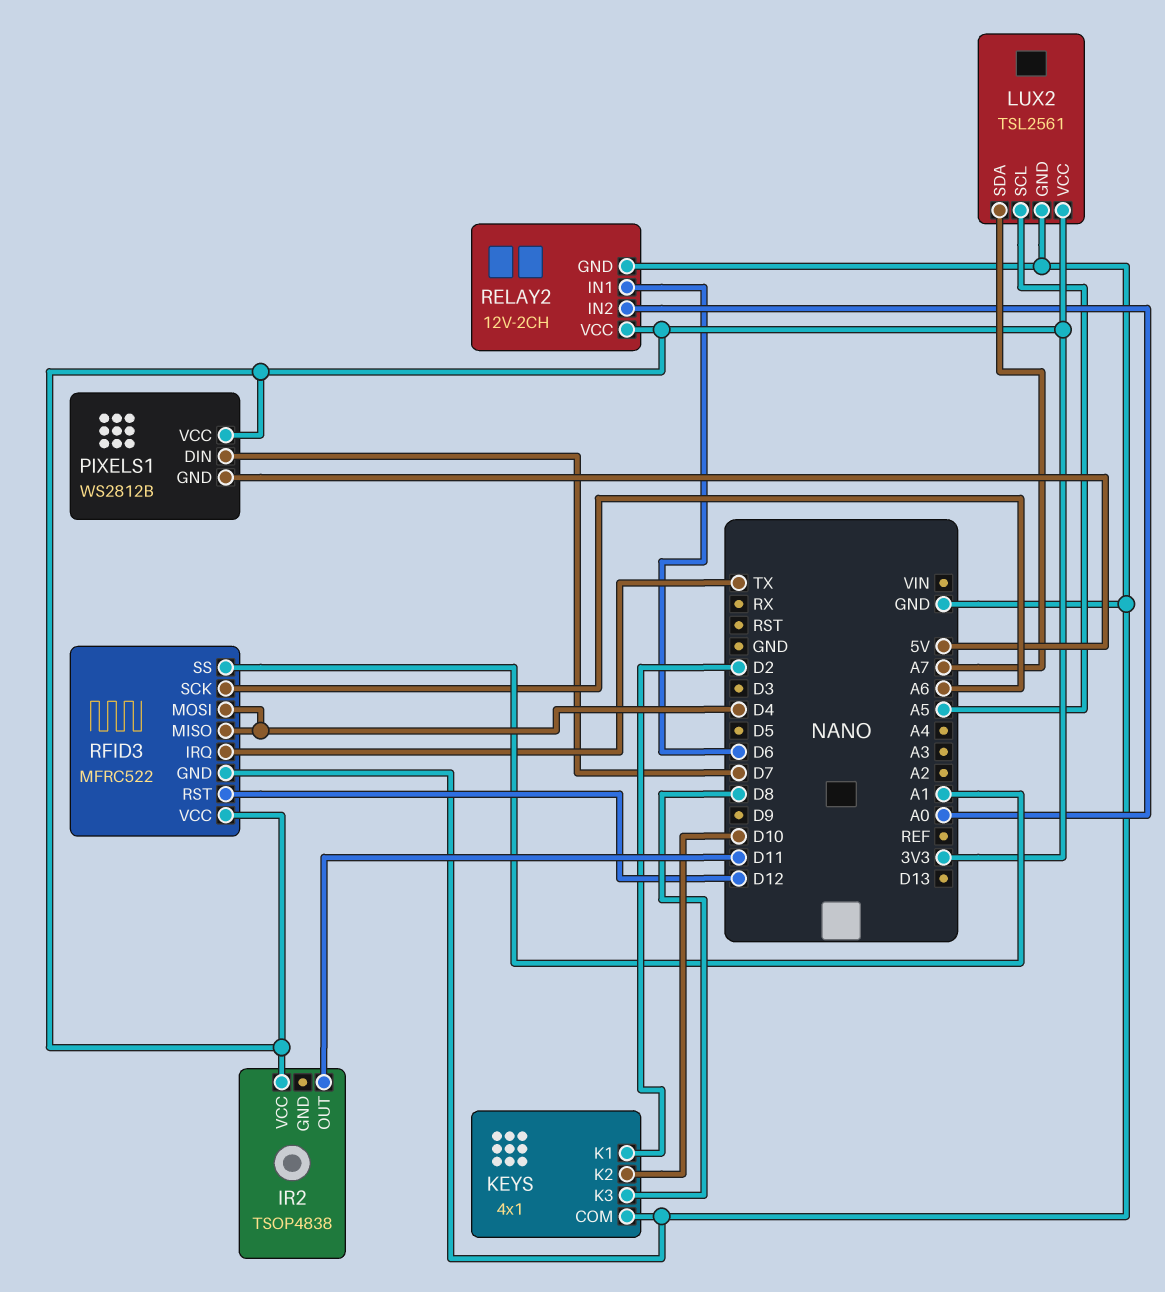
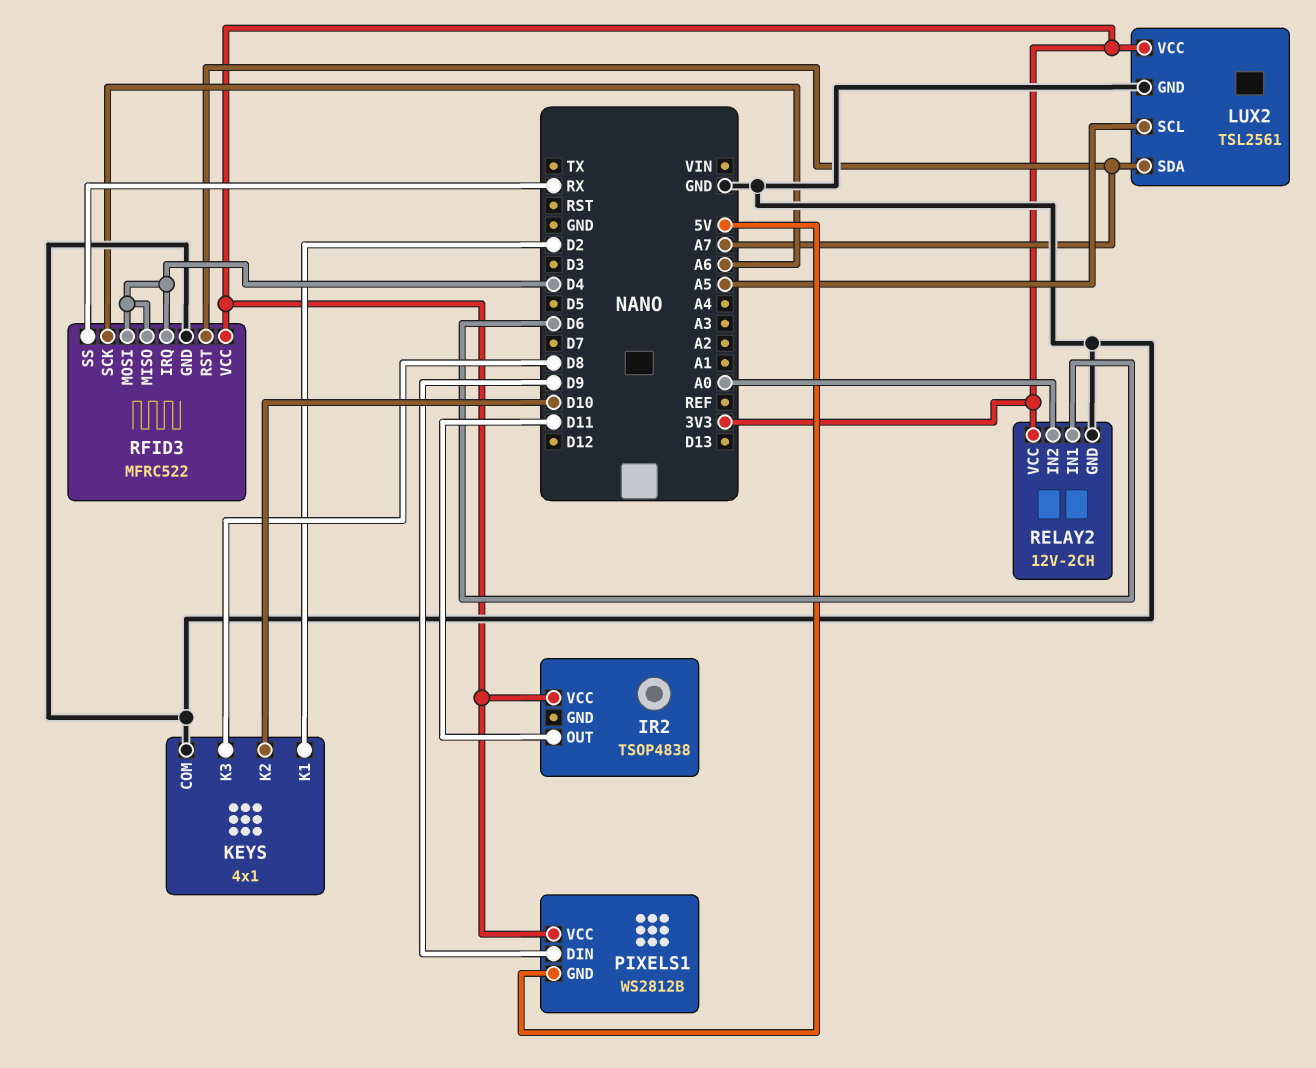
PIXELS1 pin DIN: D7 -> D9
RFID3 pin IRQ: TX -> D4
RFID3 pin RST: D12 -> A7
RFID3 pin SS: A1 -> RX

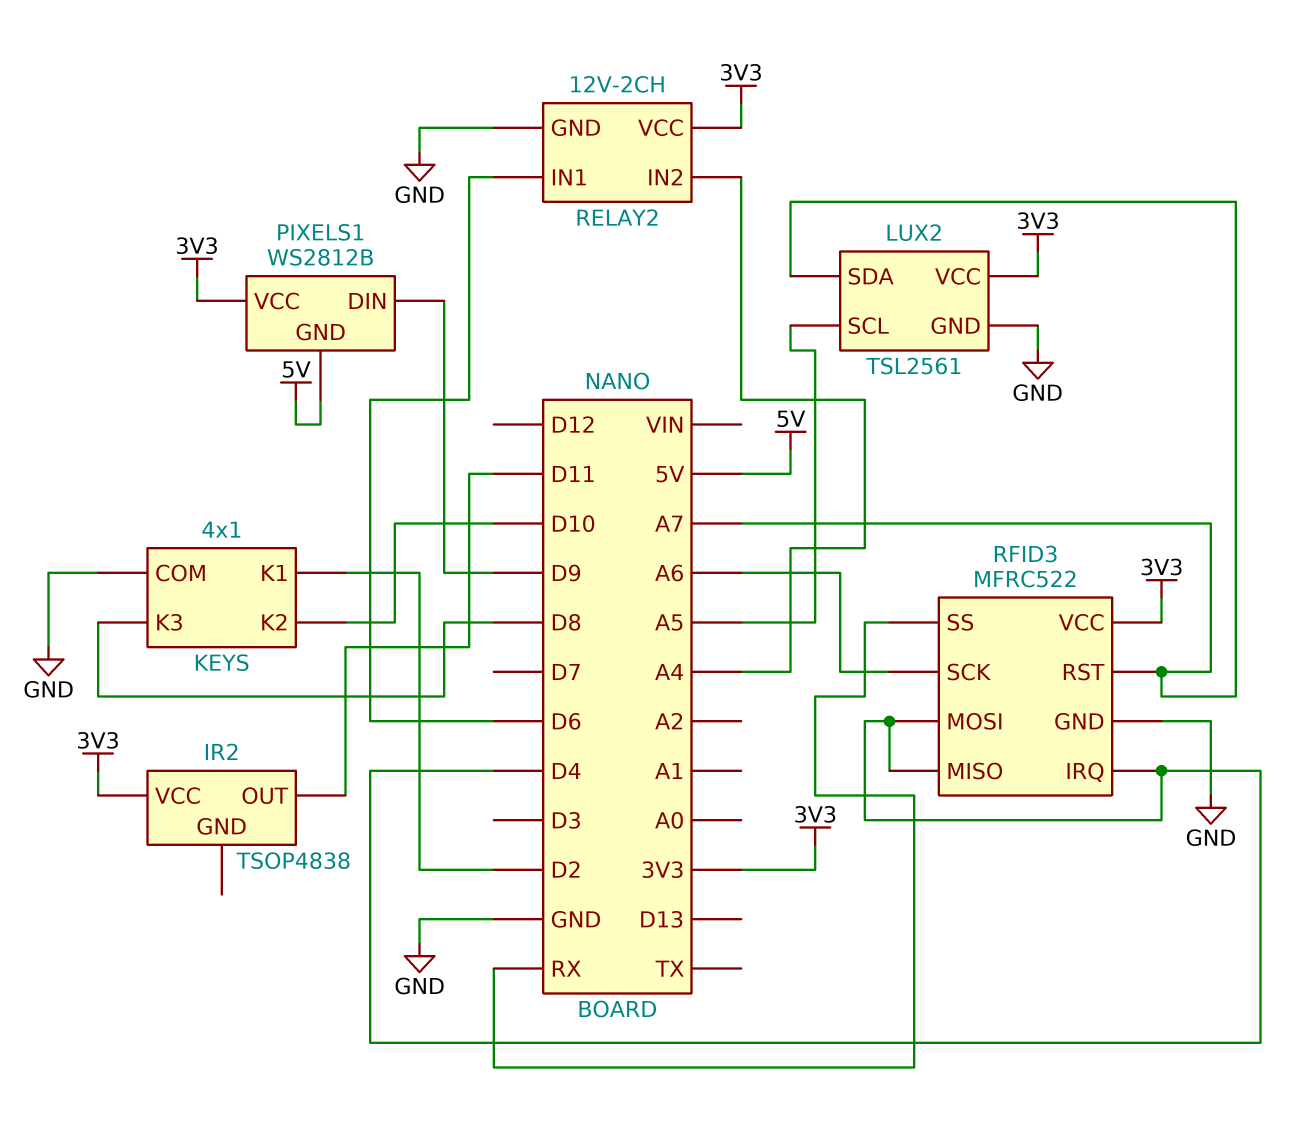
RELAY2 pin IN2: A0 -> A4

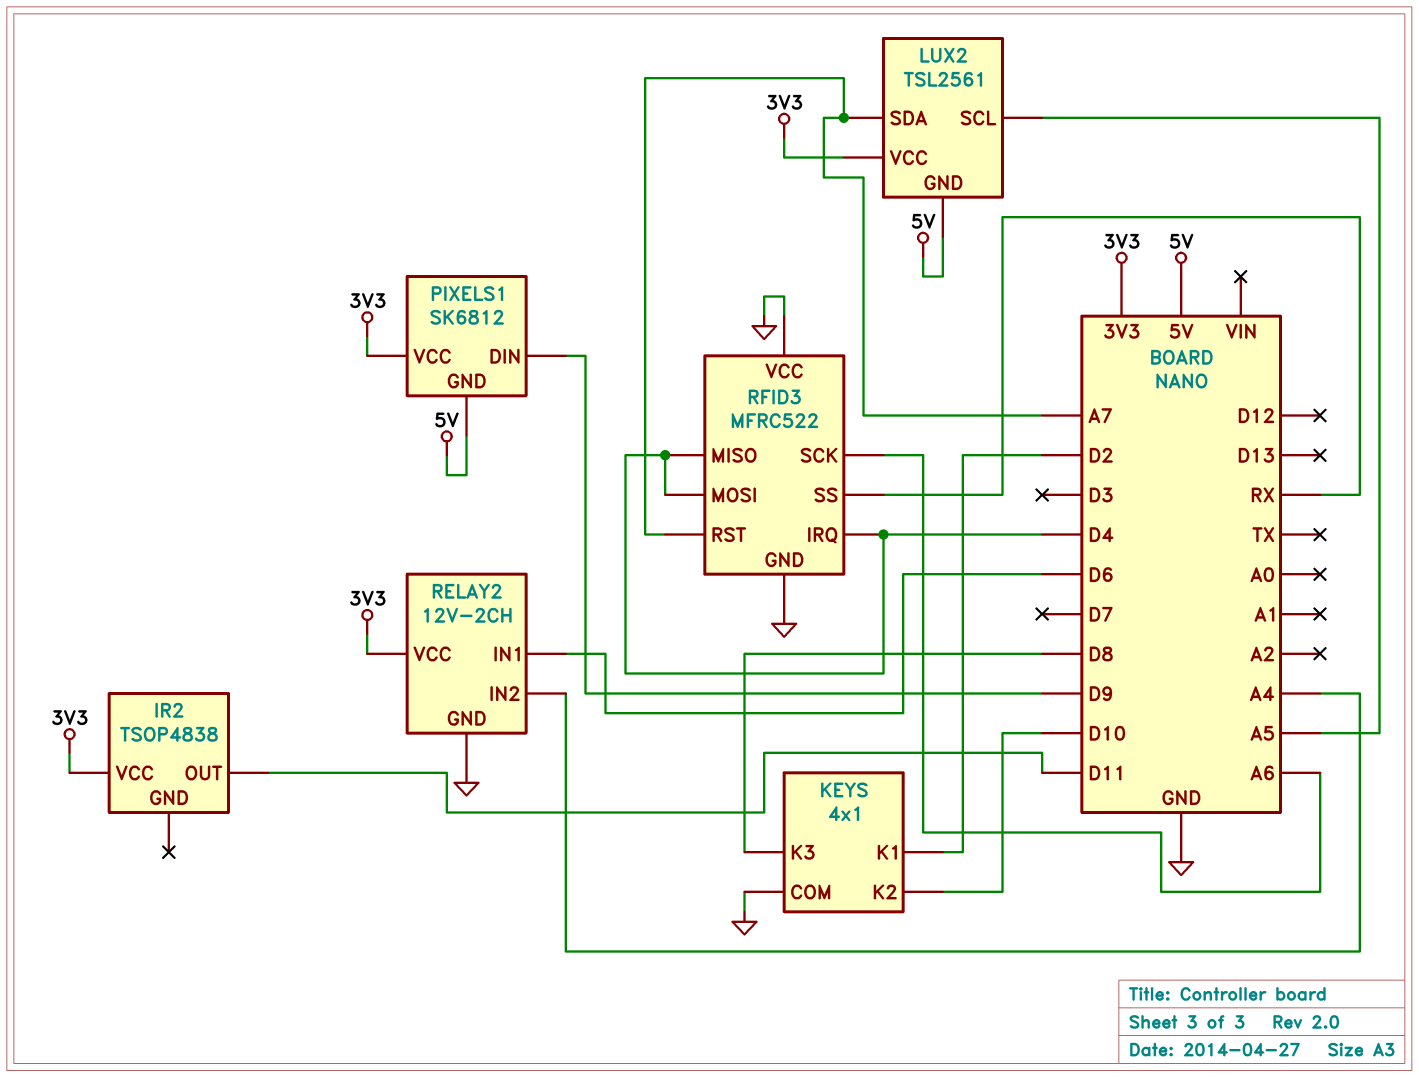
LUX2 pin GND: GND -> 5V
PIXELS1: WS2812B -> SK6812
RFID3 pin VCC: 3V3 -> GND

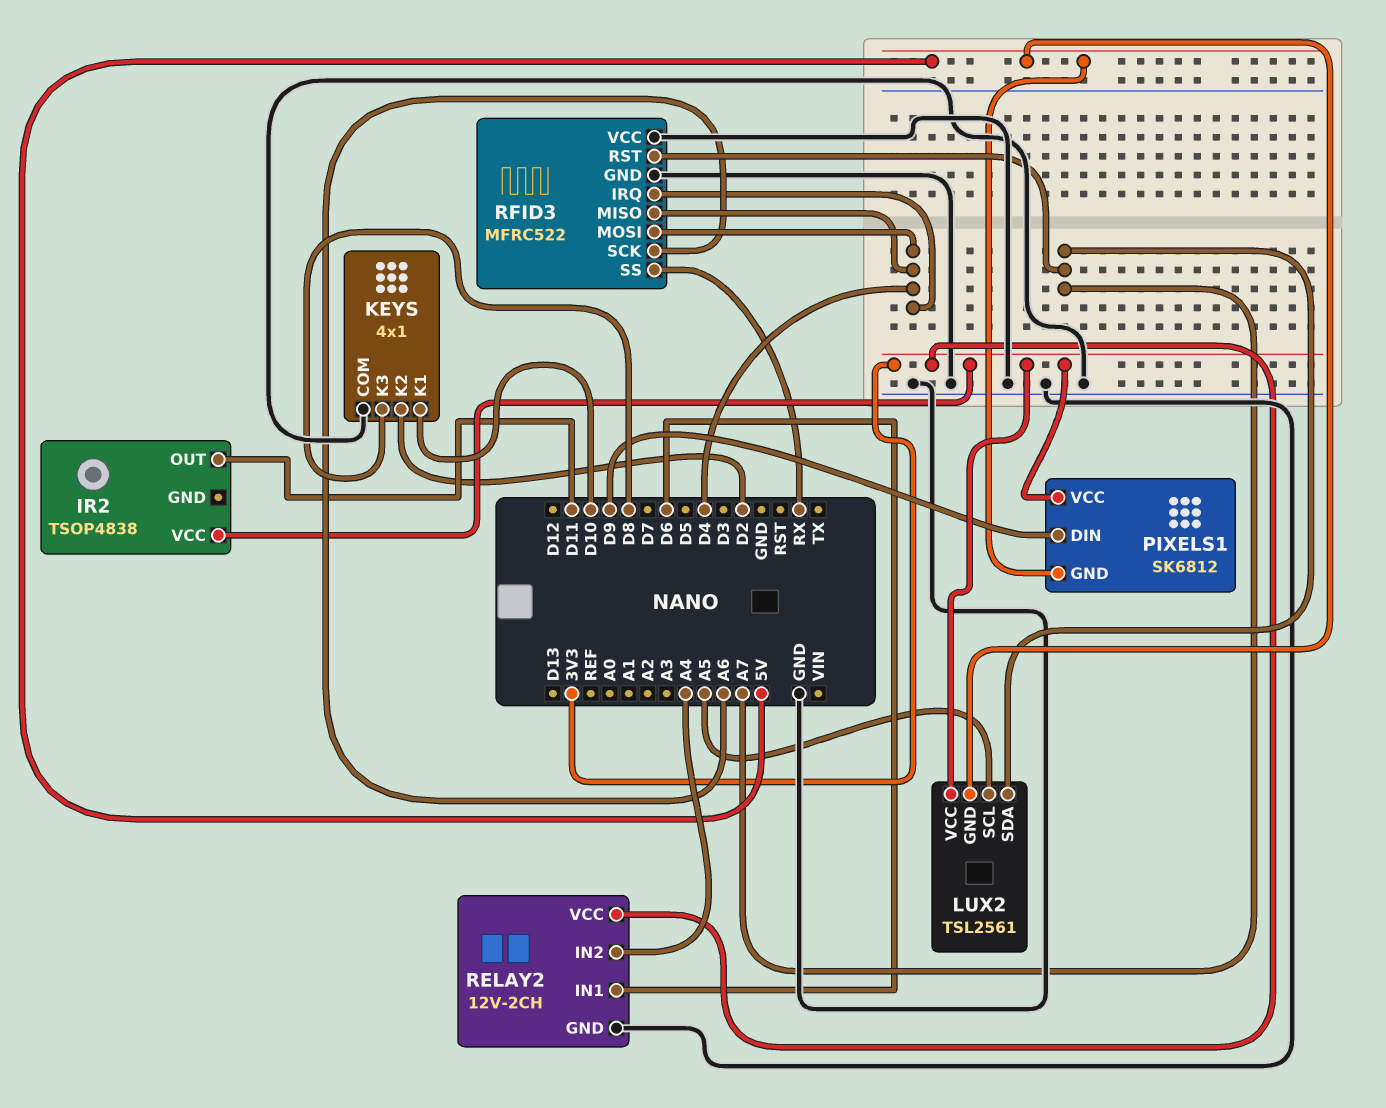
KEYS pin K1: D2 -> D10
KEYS pin K2: D10 -> D2

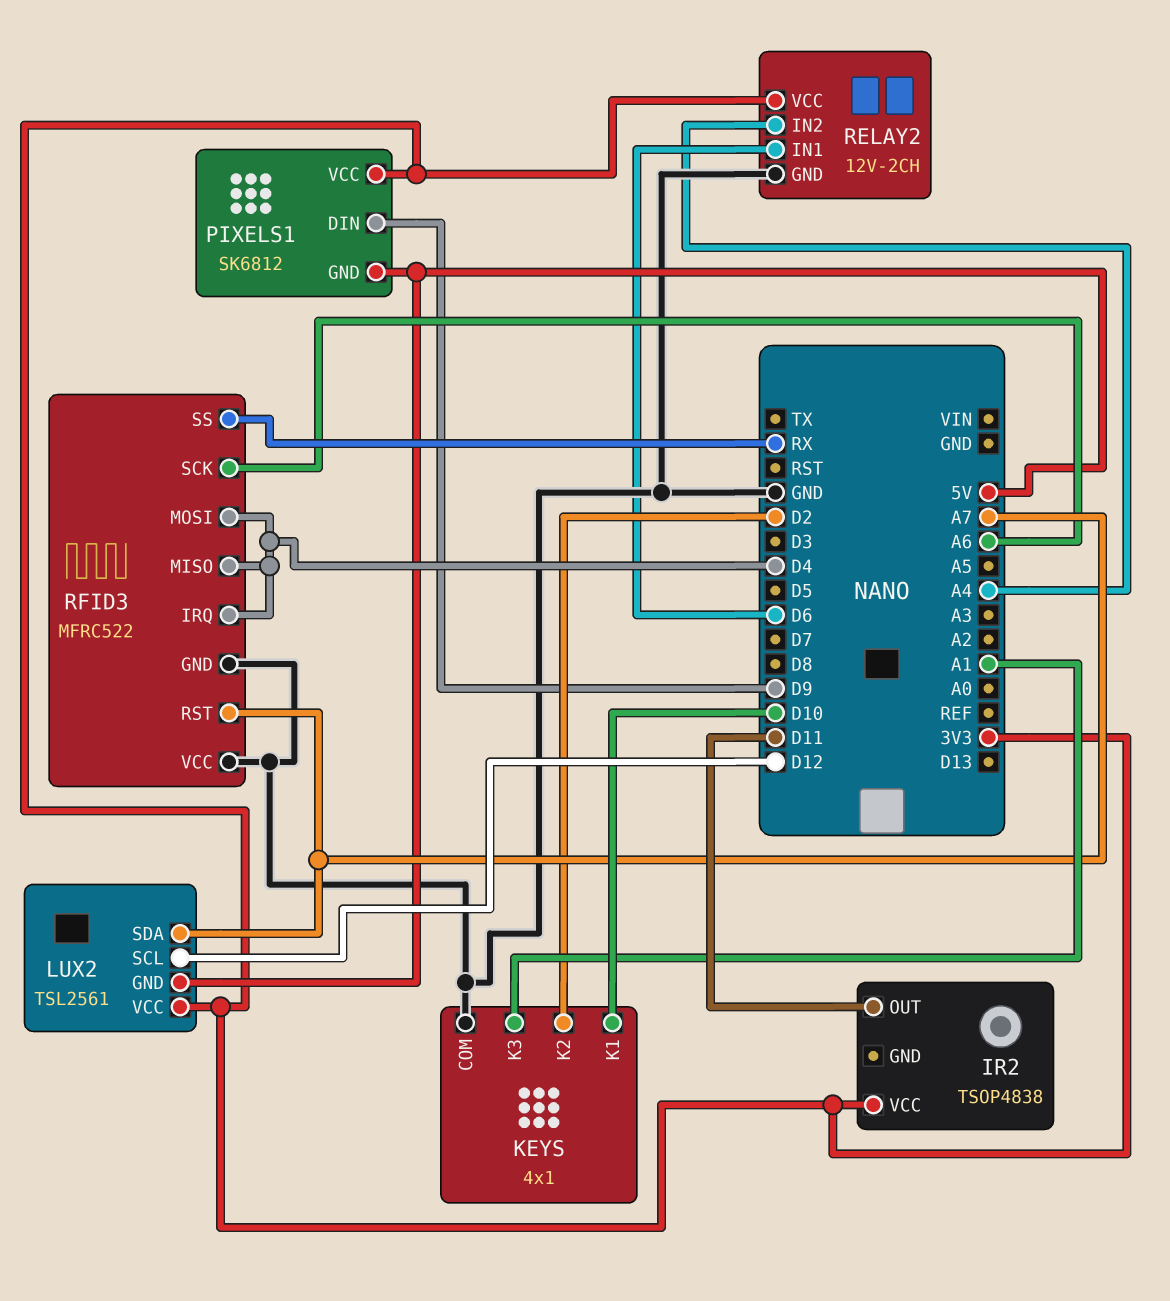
KEYS pin K3: D8 -> A1
LUX2 pin SCL: A5 -> D12

